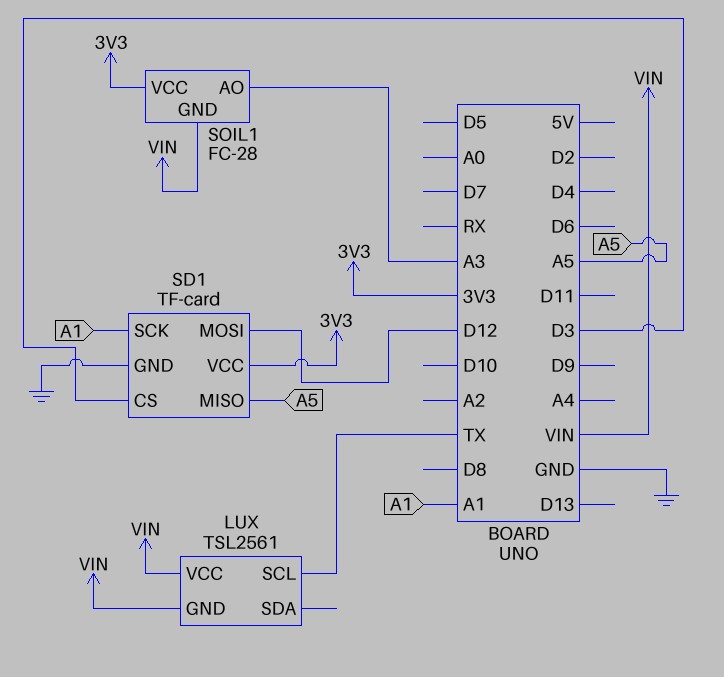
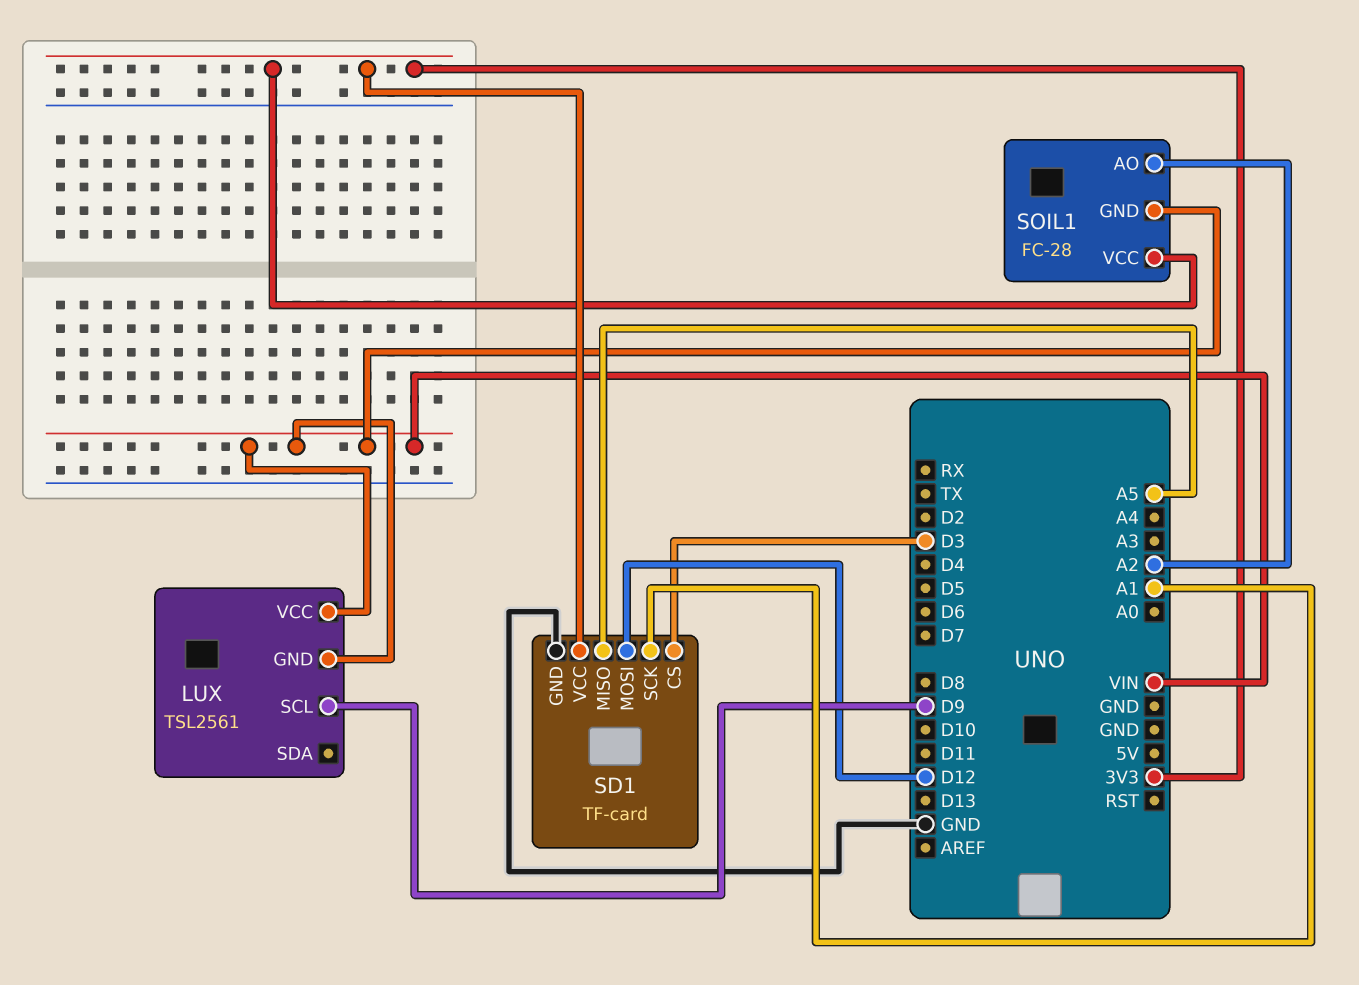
LUX pin SCL: TX -> D9
SOIL1 pin AO: A3 -> A2

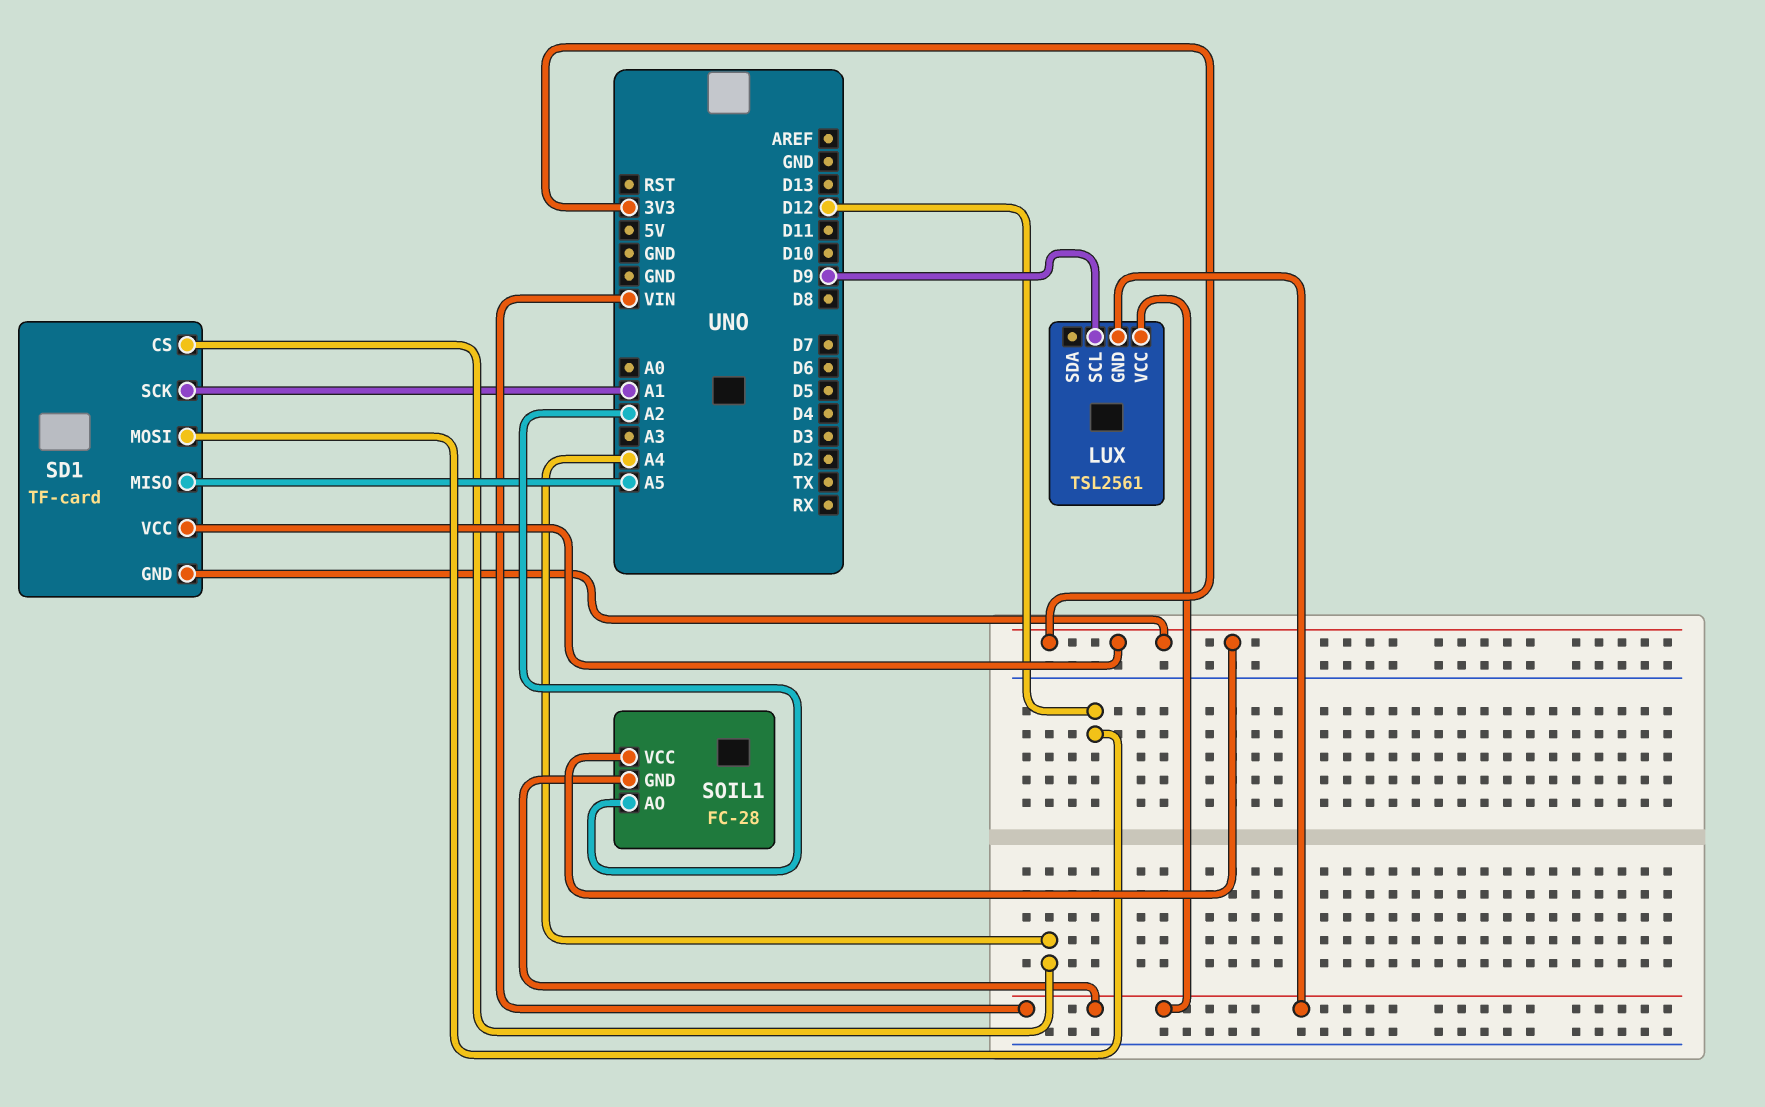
SD1 pin CS: D3 -> A4
SD1 pin GND: GND -> 3V3

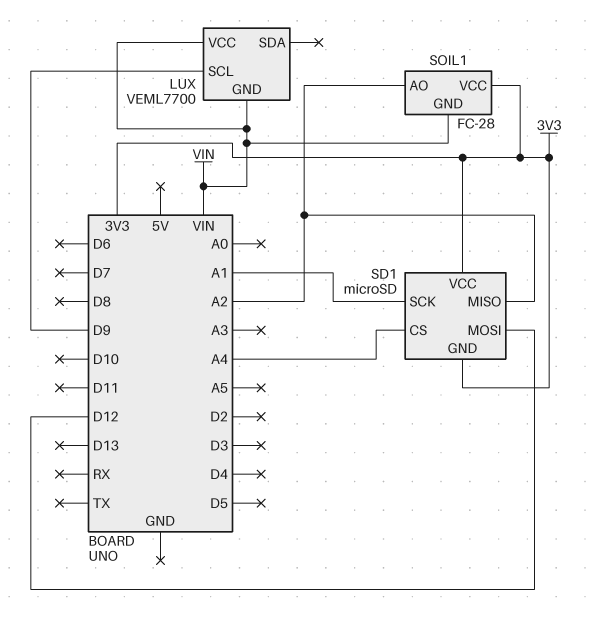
LUX: TSL2561 -> VEML7700
SD1: TF-card -> microSD
SD1 pin MISO: A5 -> A2

